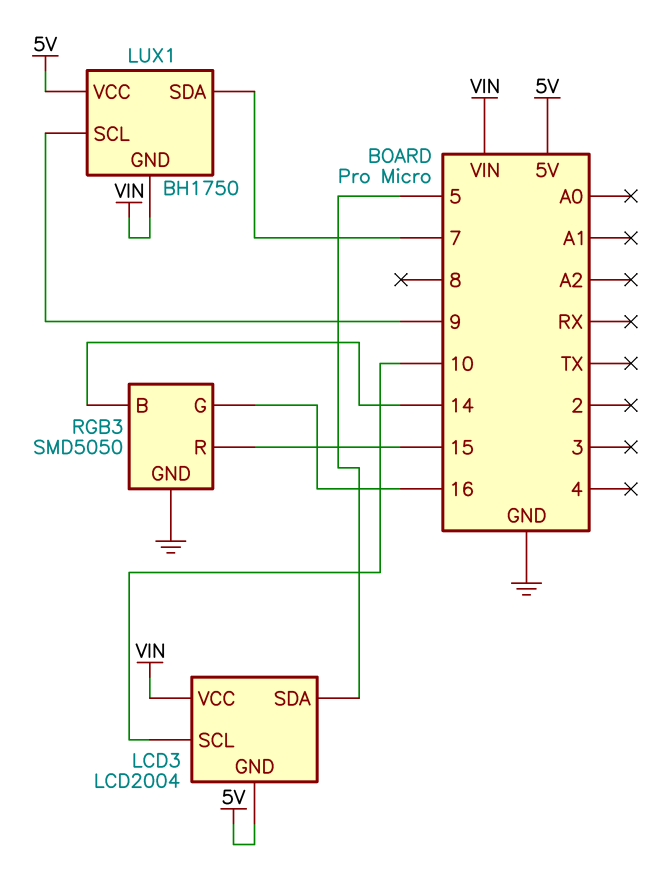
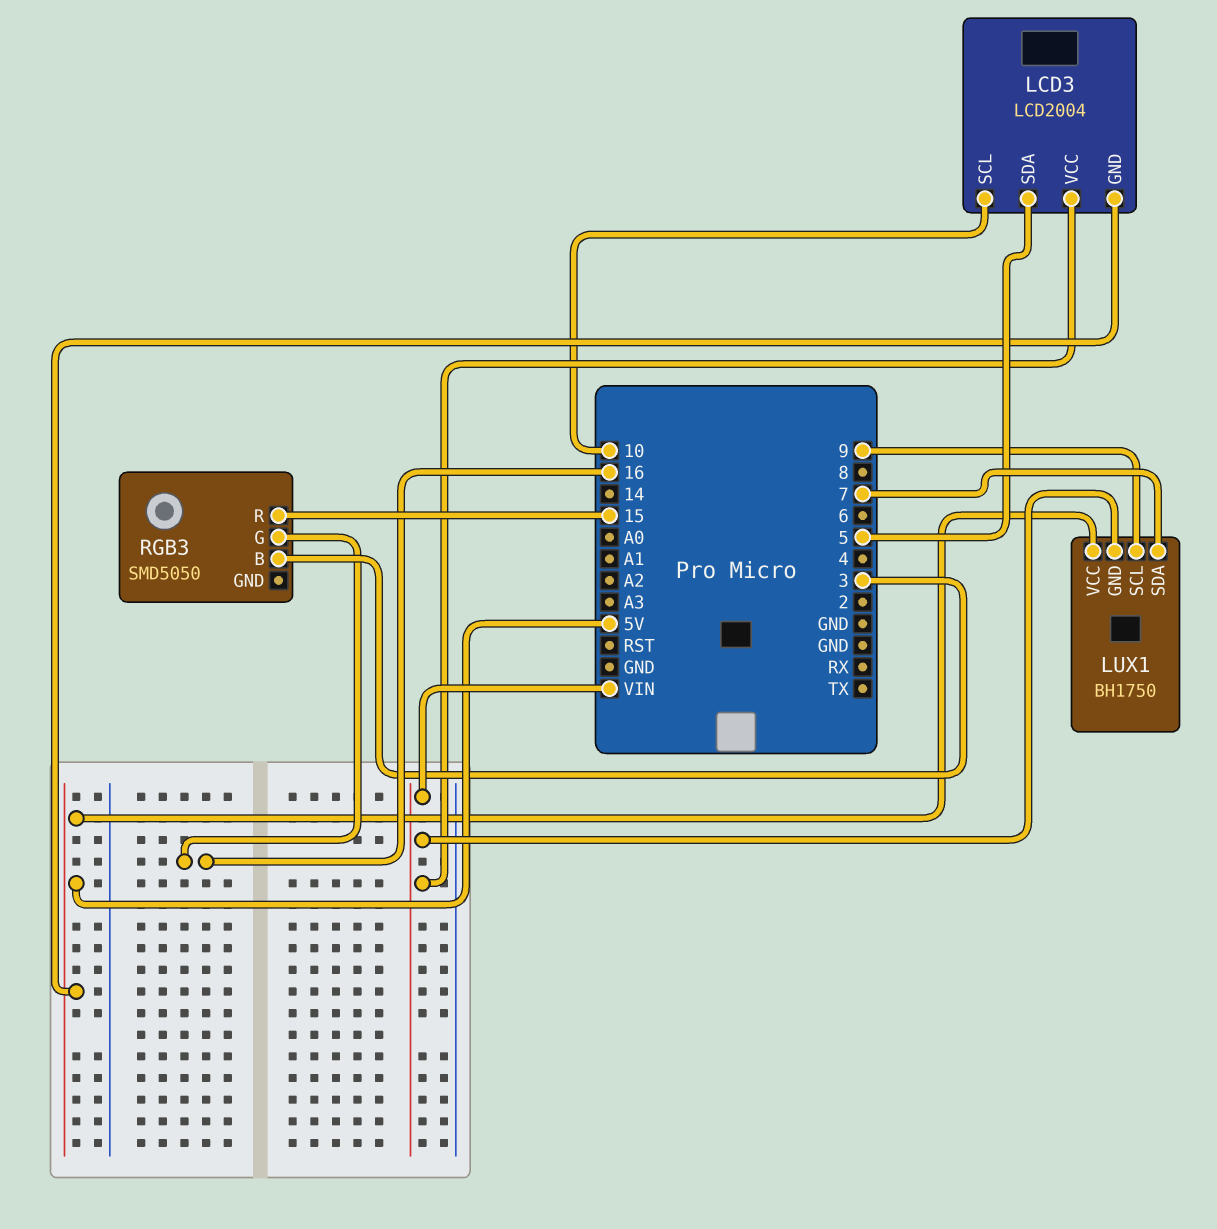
RGB3 pin B: 14 -> 3
RGB3 pin GND: GND -> none

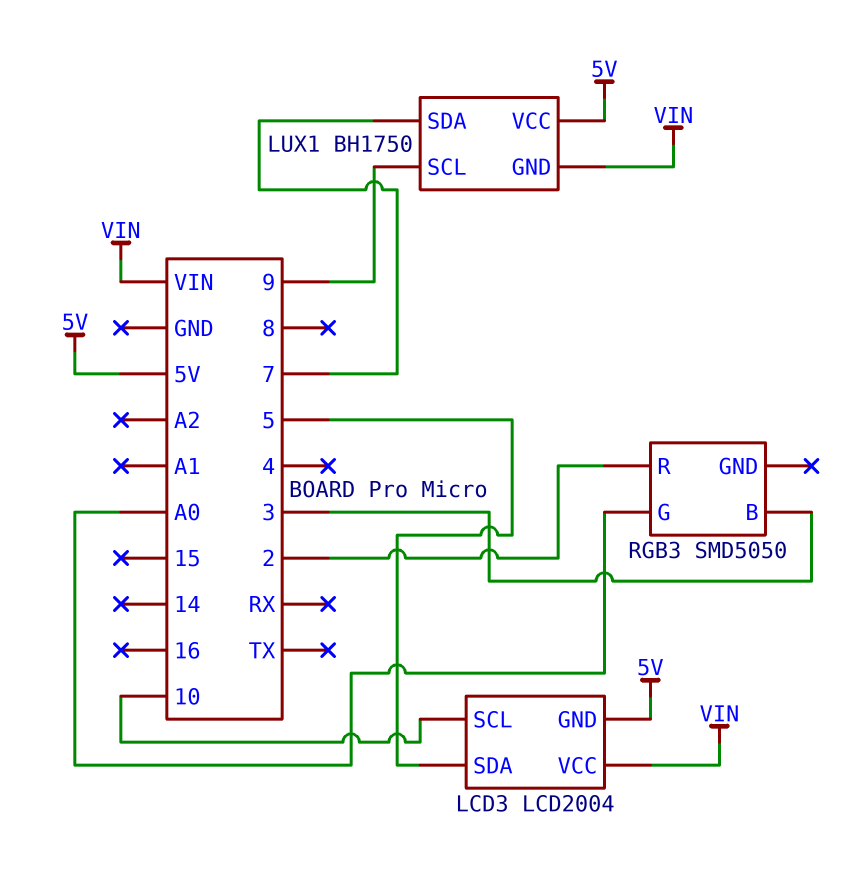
RGB3 pin G: 16 -> A0
RGB3 pin R: 15 -> 2

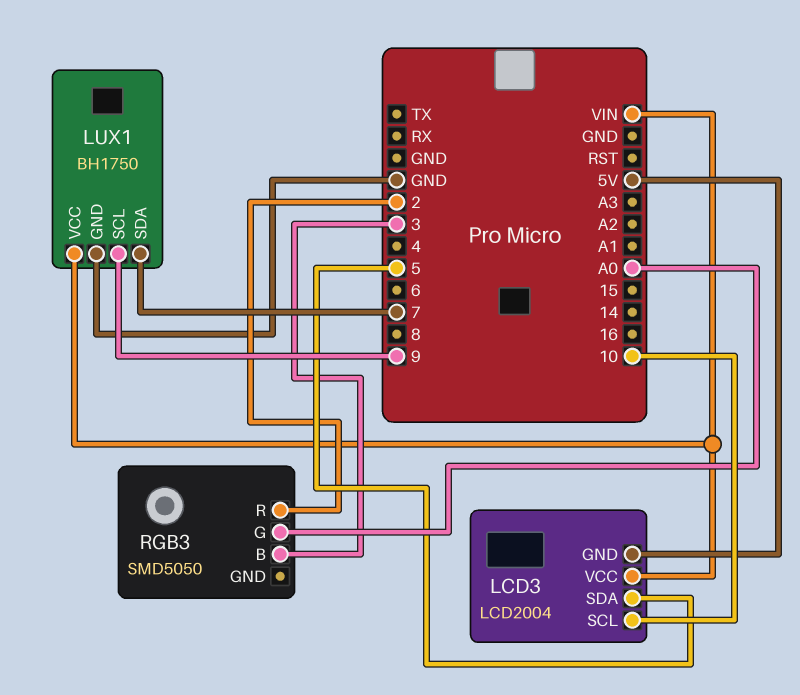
LUX1 pin GND: VIN -> GND
LUX1 pin VCC: 5V -> VIN

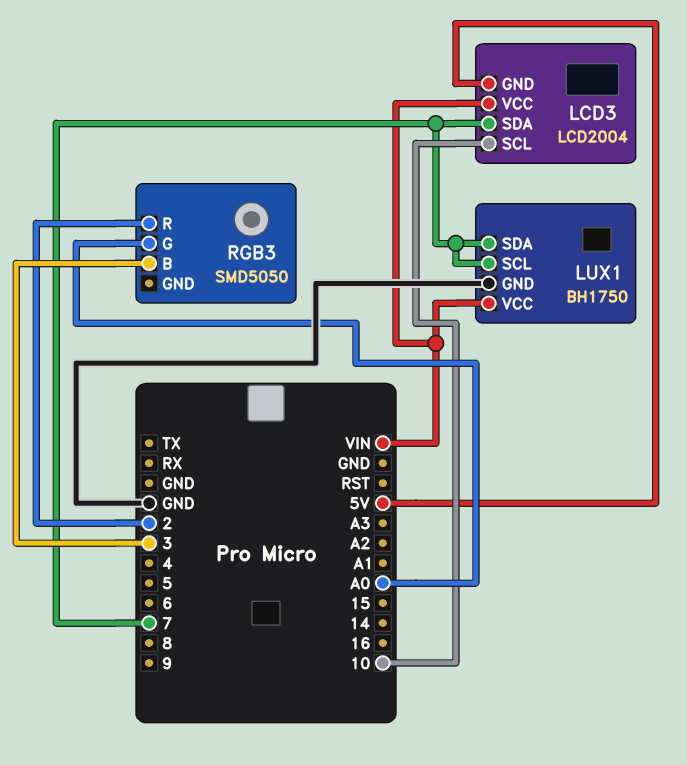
LCD3 pin SDA: 5 -> 7
LUX1 pin SCL: 9 -> 7

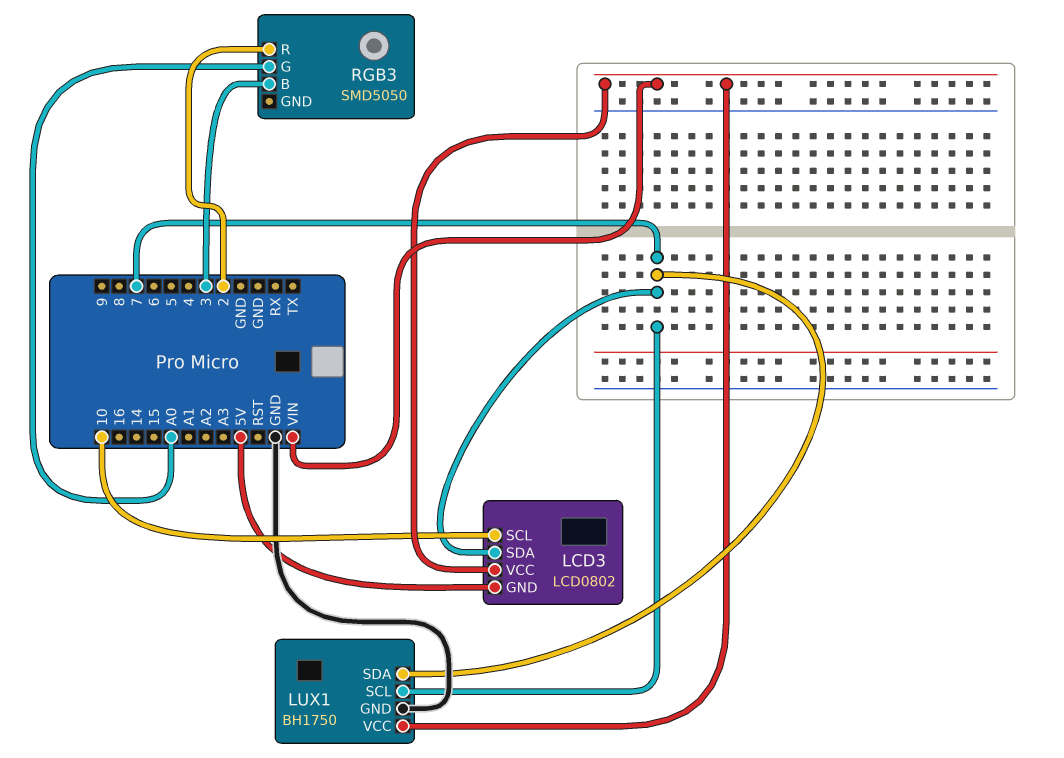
LCD3: LCD2004 -> LCD0802

